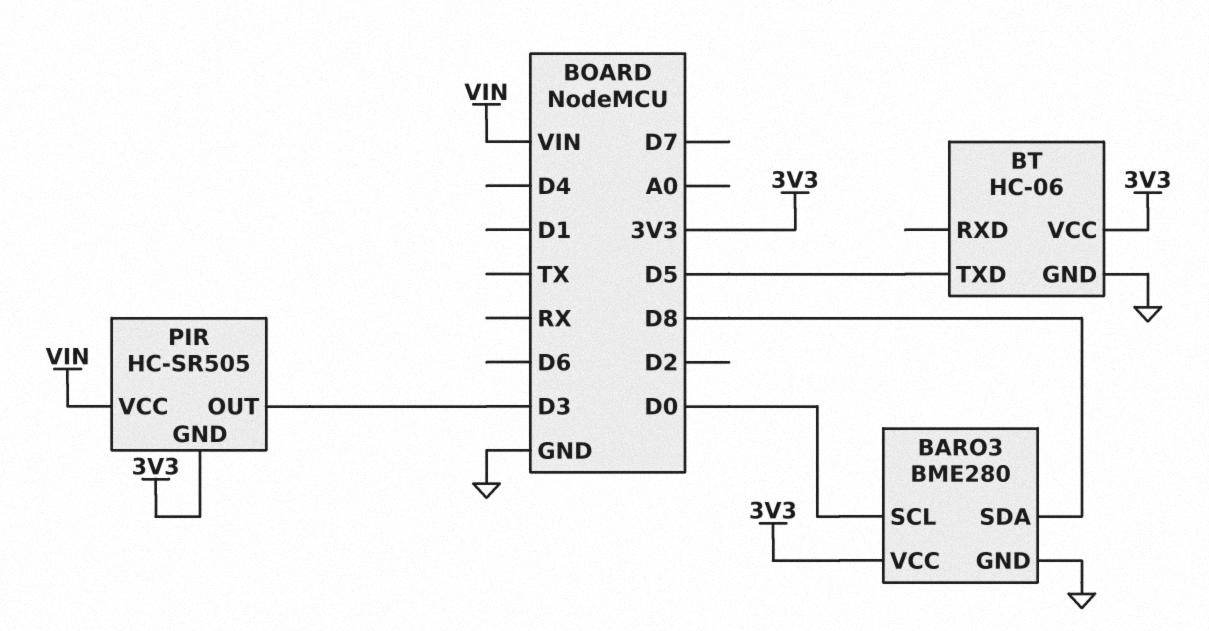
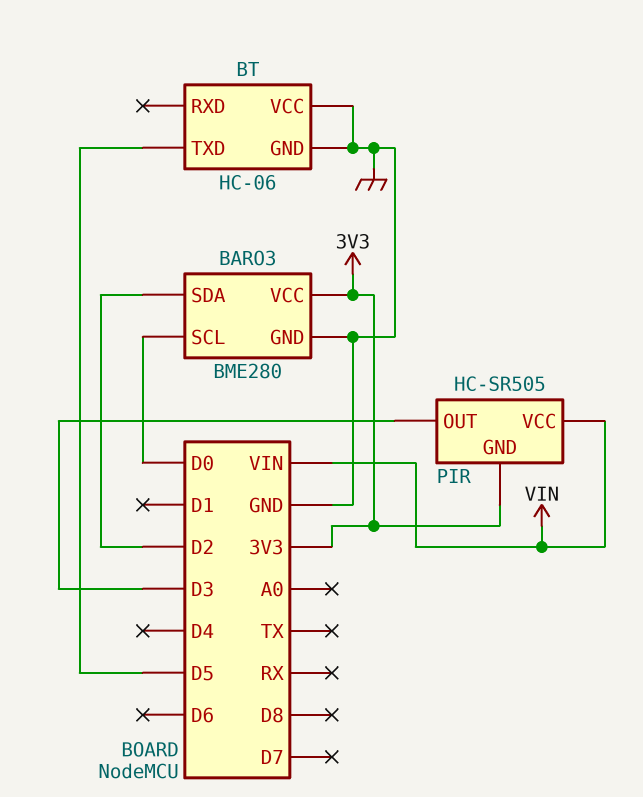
BARO3 pin SDA: D8 -> D2
BT pin VCC: 3V3 -> GND

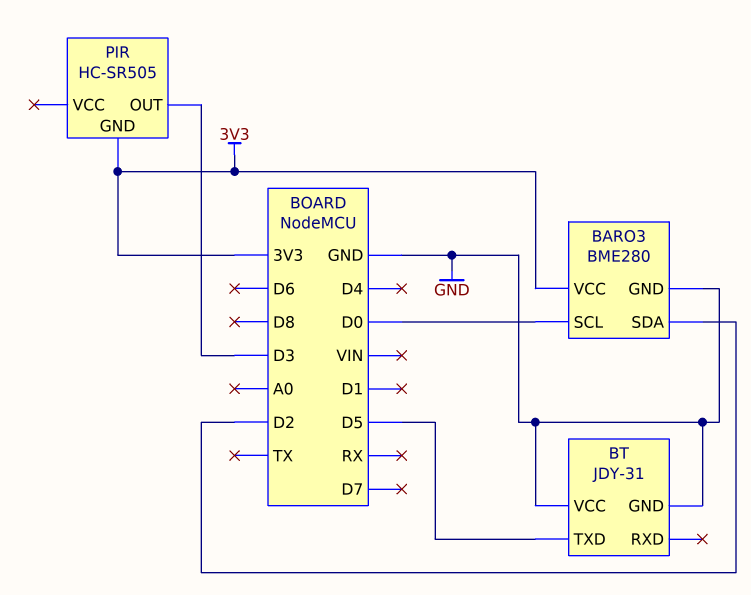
BT: HC-06 -> JDY-31
PIR pin VCC: VIN -> none

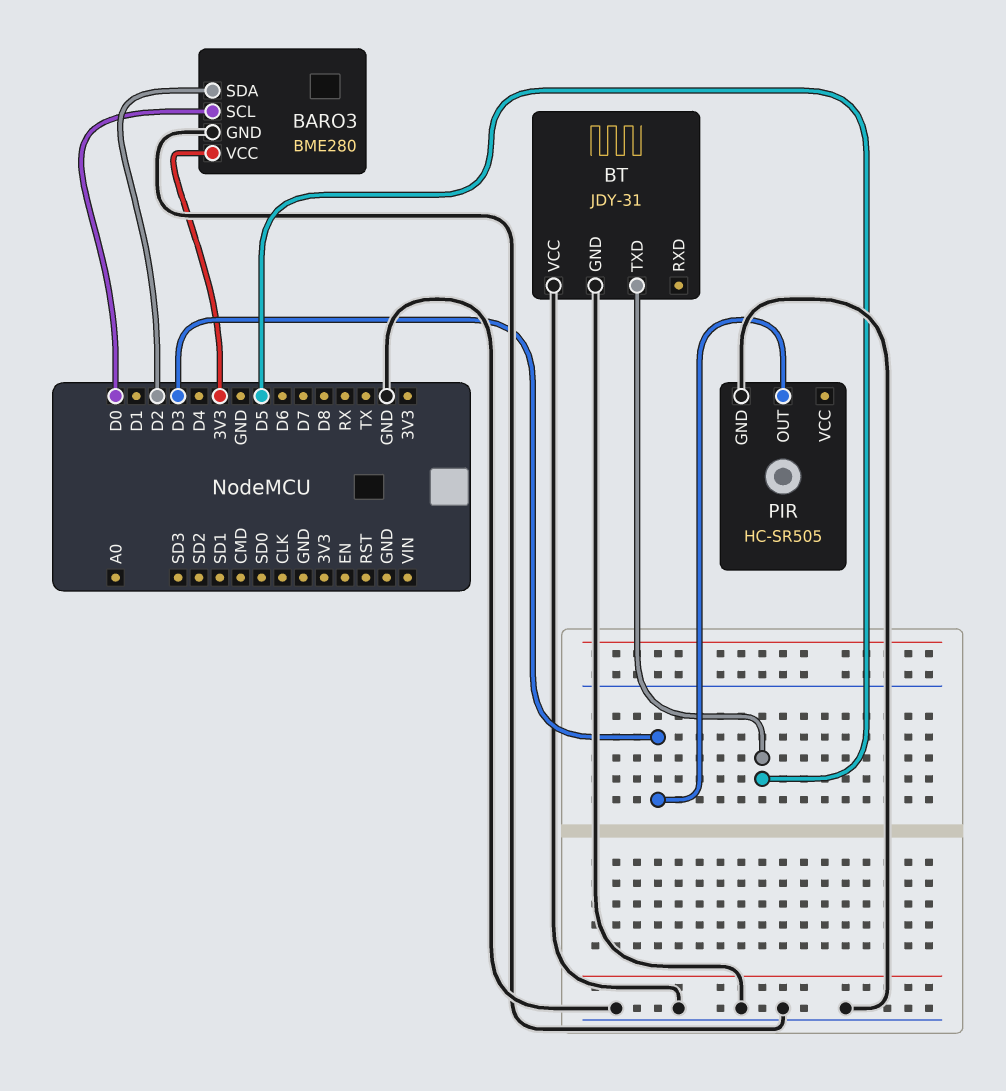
PIR pin GND: 3V3 -> GND

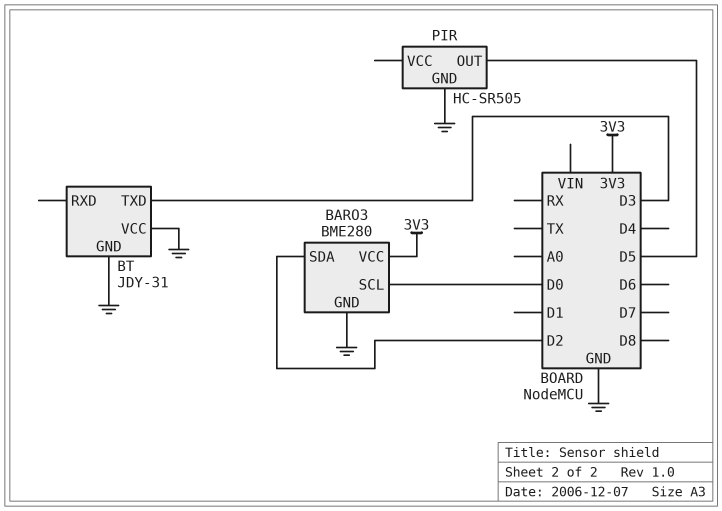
BT pin TXD: D5 -> D3
PIR pin OUT: D3 -> D5

